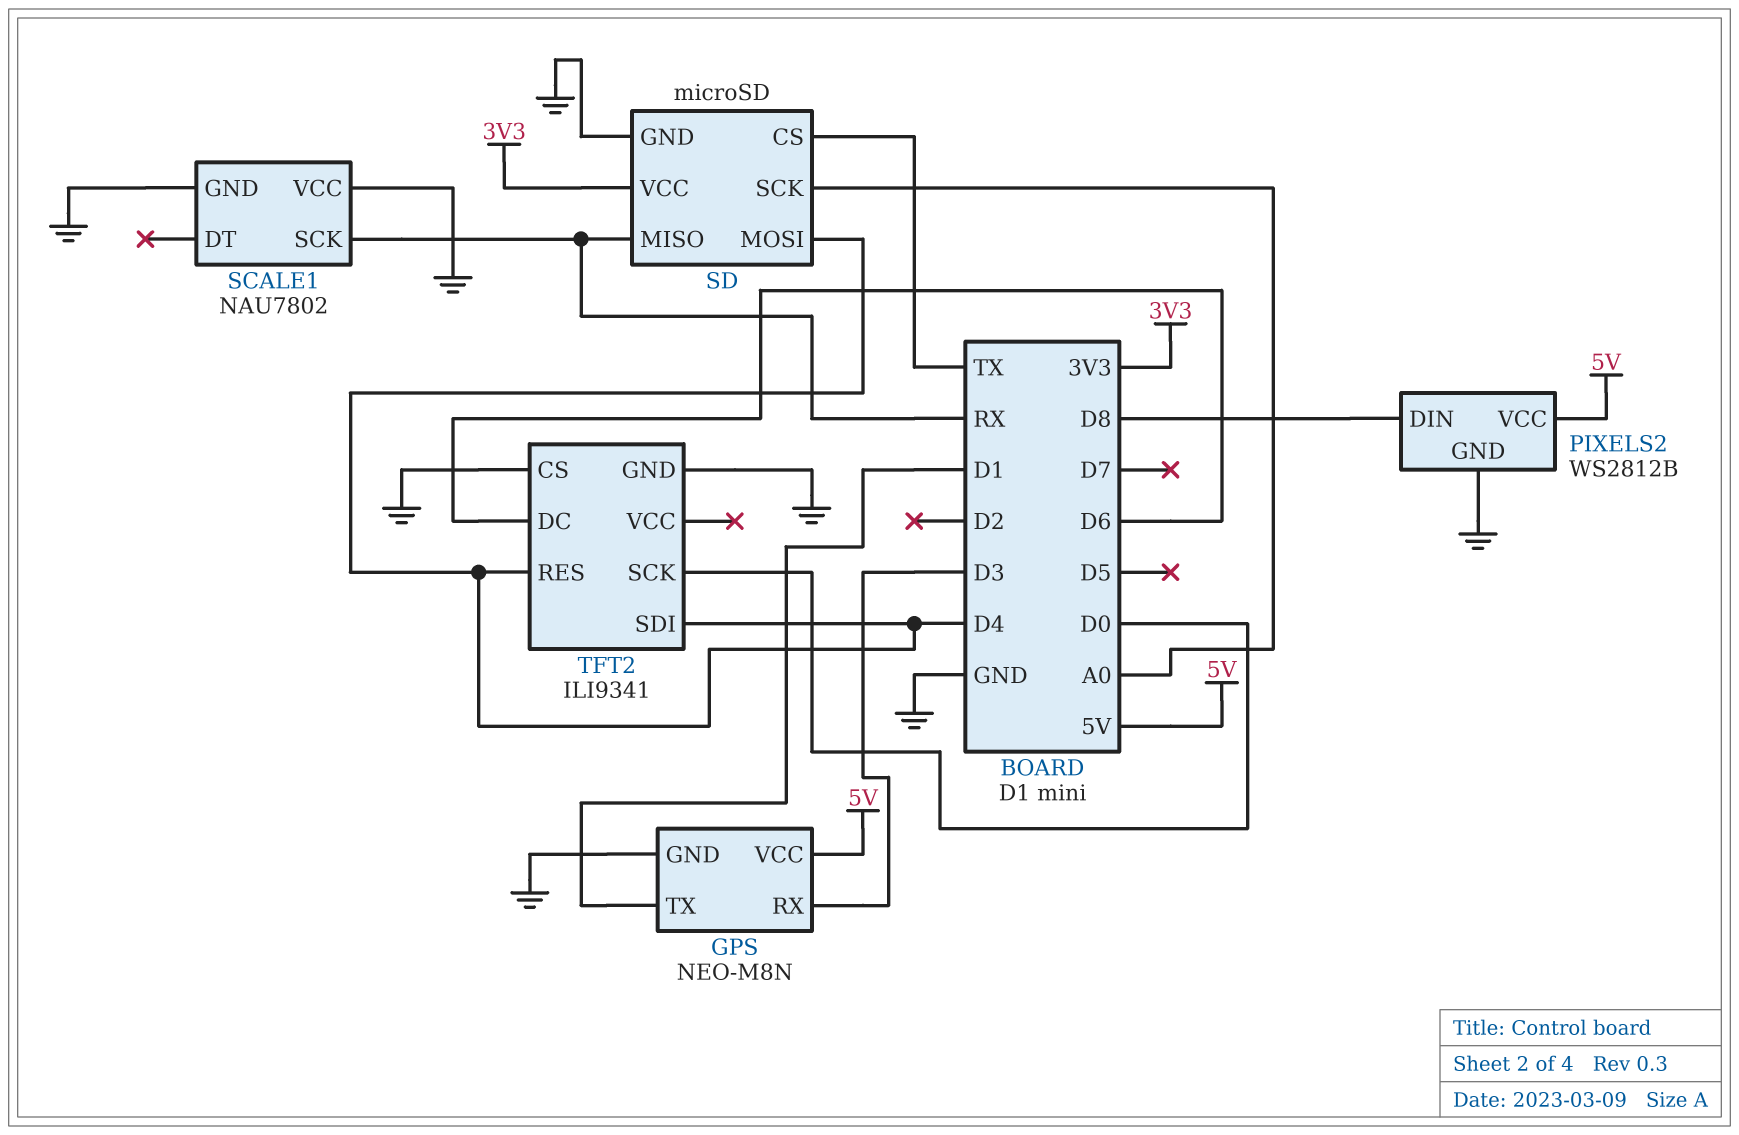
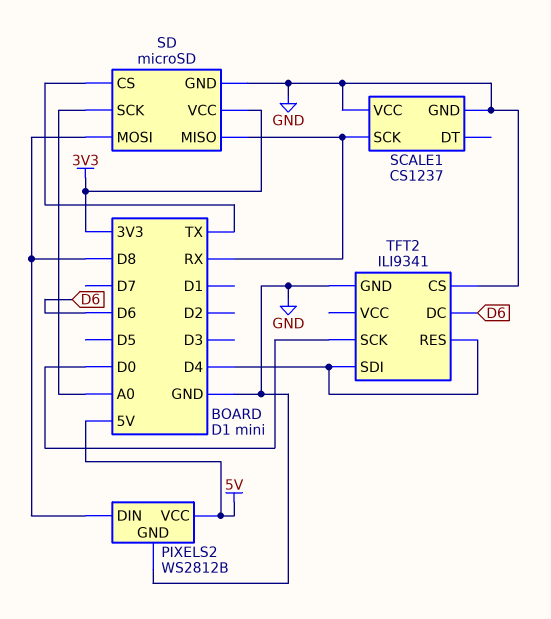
GPS: NEO-M8N -> none
GPS pin GND: GND -> none
GPS pin RX: D3 -> none
GPS pin TX: D1 -> none
GPS pin VCC: 5V -> none
SCALE1: NAU7802 -> CS1237
SD pin MOSI: D4 -> D8

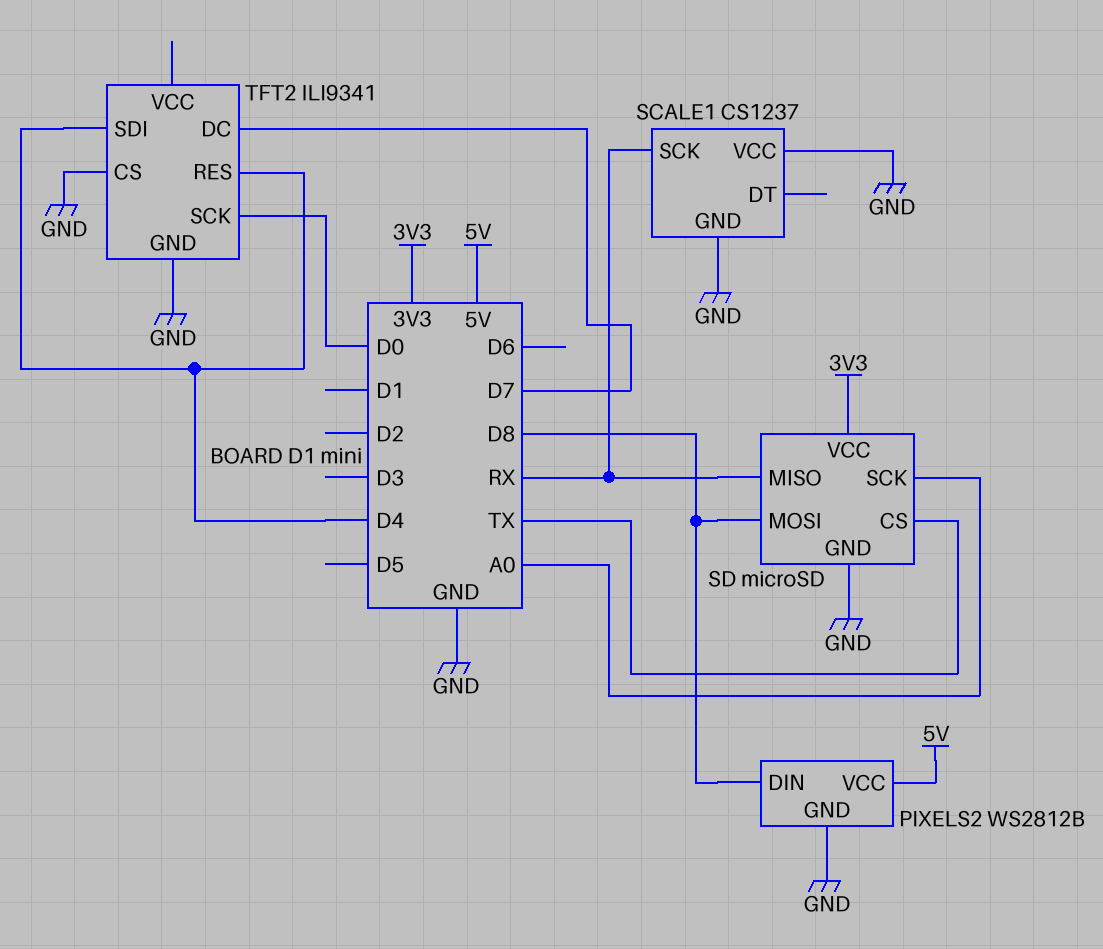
TFT2 pin DC: D6 -> D7

